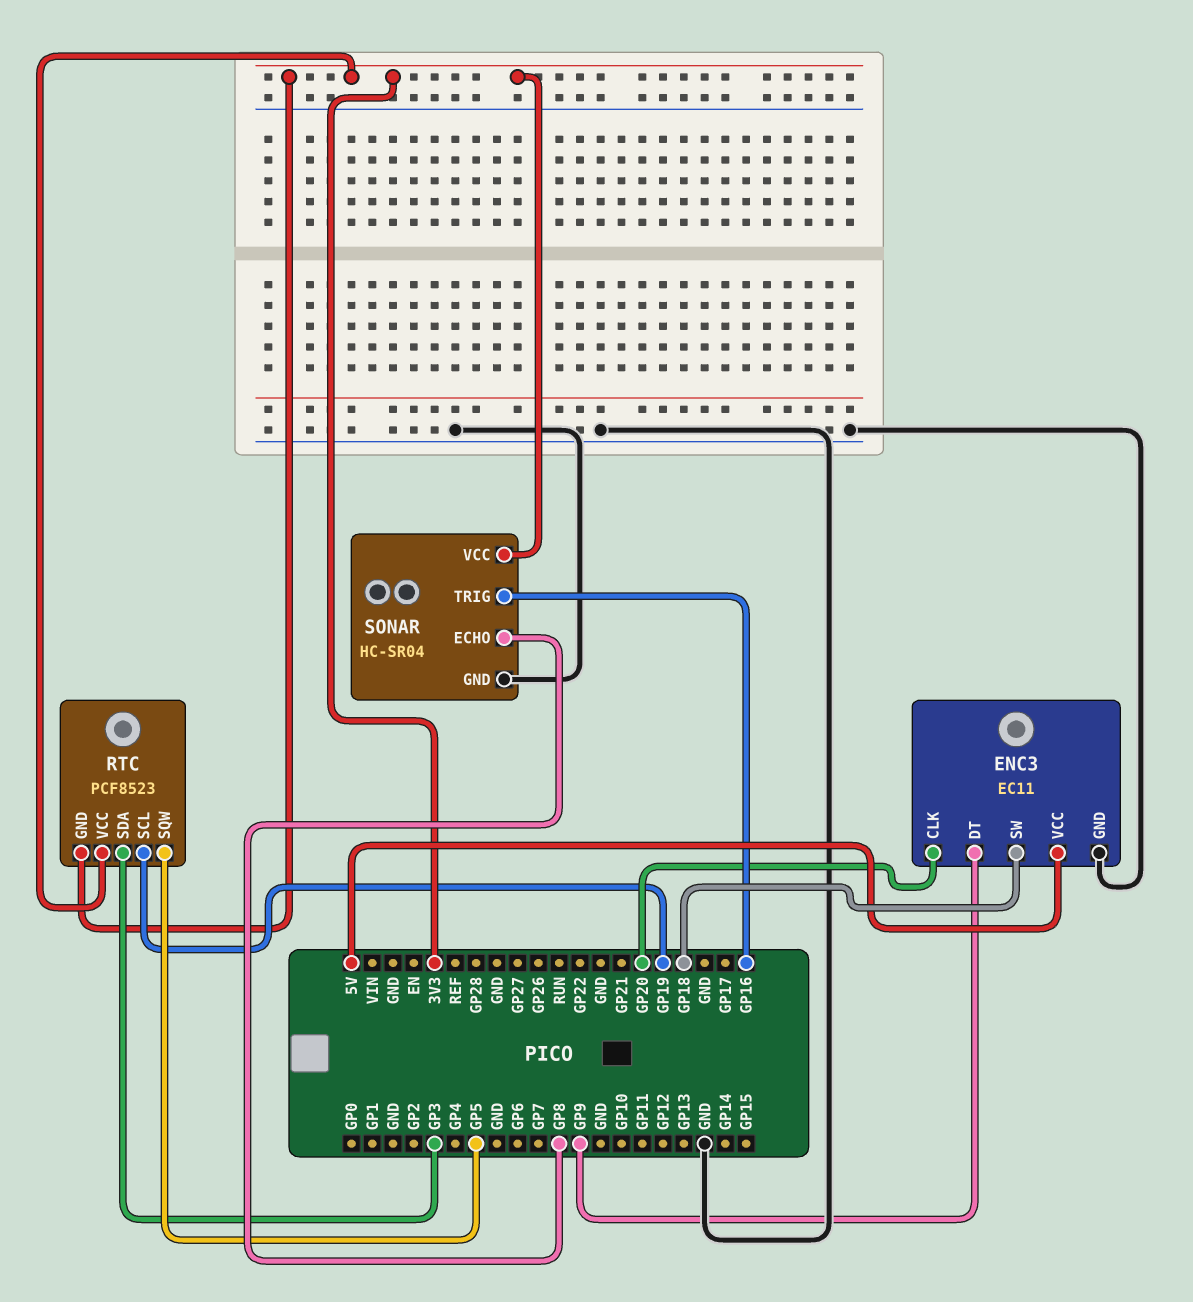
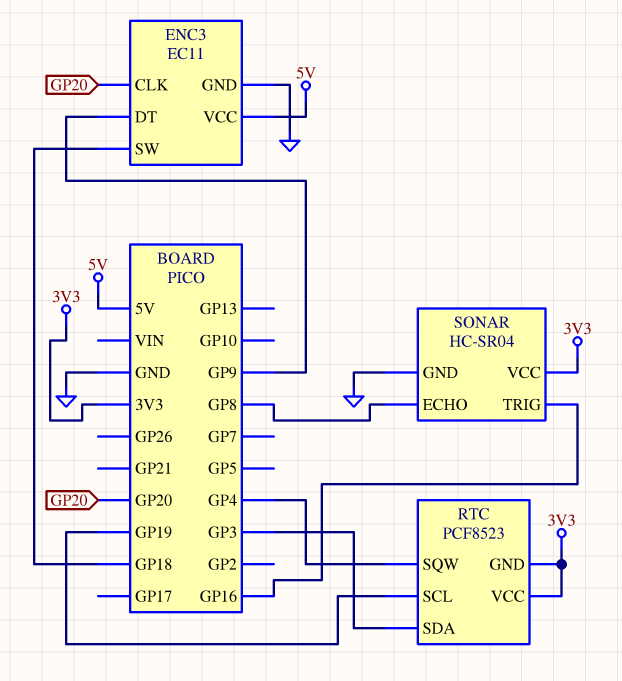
RTC pin SQW: GP5 -> GP4

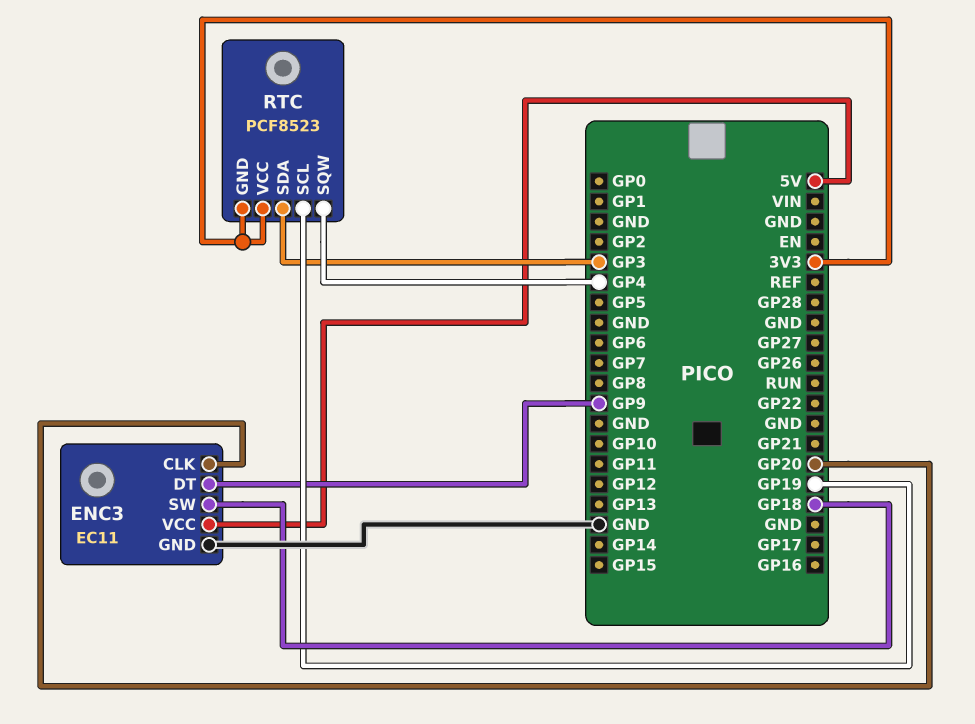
SONAR: HC-SR04 -> none
SONAR pin ECHO: GP8 -> none
SONAR pin GND: GND -> none
SONAR pin TRIG: GP16 -> none
SONAR pin VCC: 3V3 -> none

